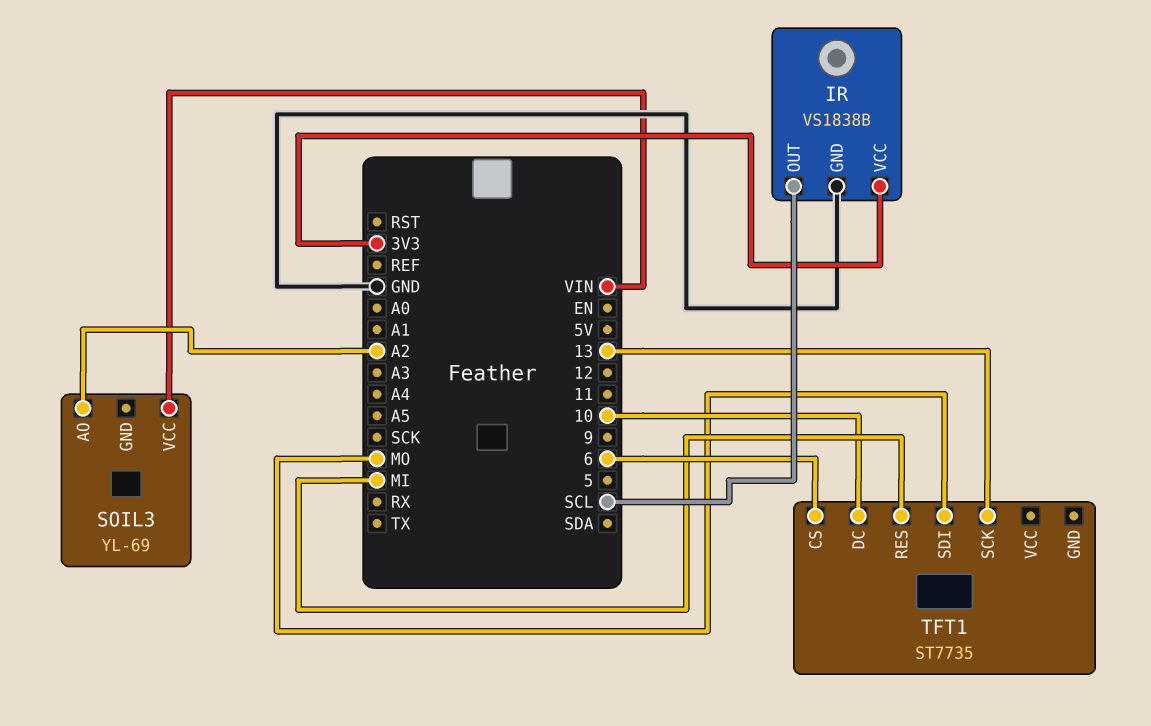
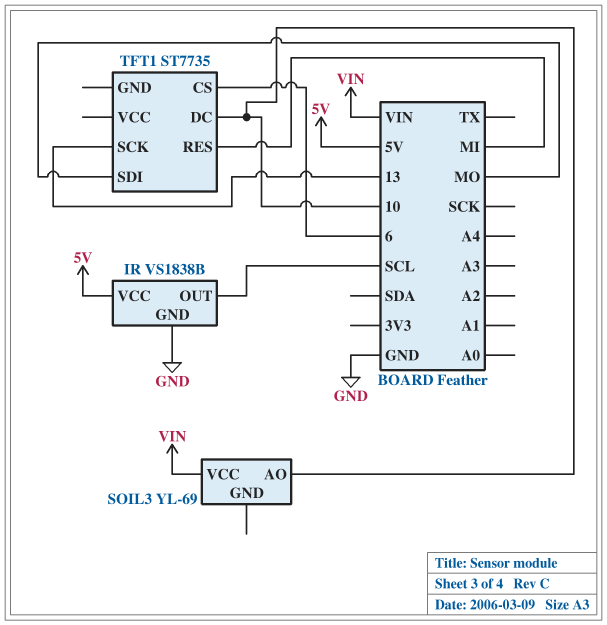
IR pin VCC: 3V3 -> 5V
SOIL3 pin AO: A2 -> 10

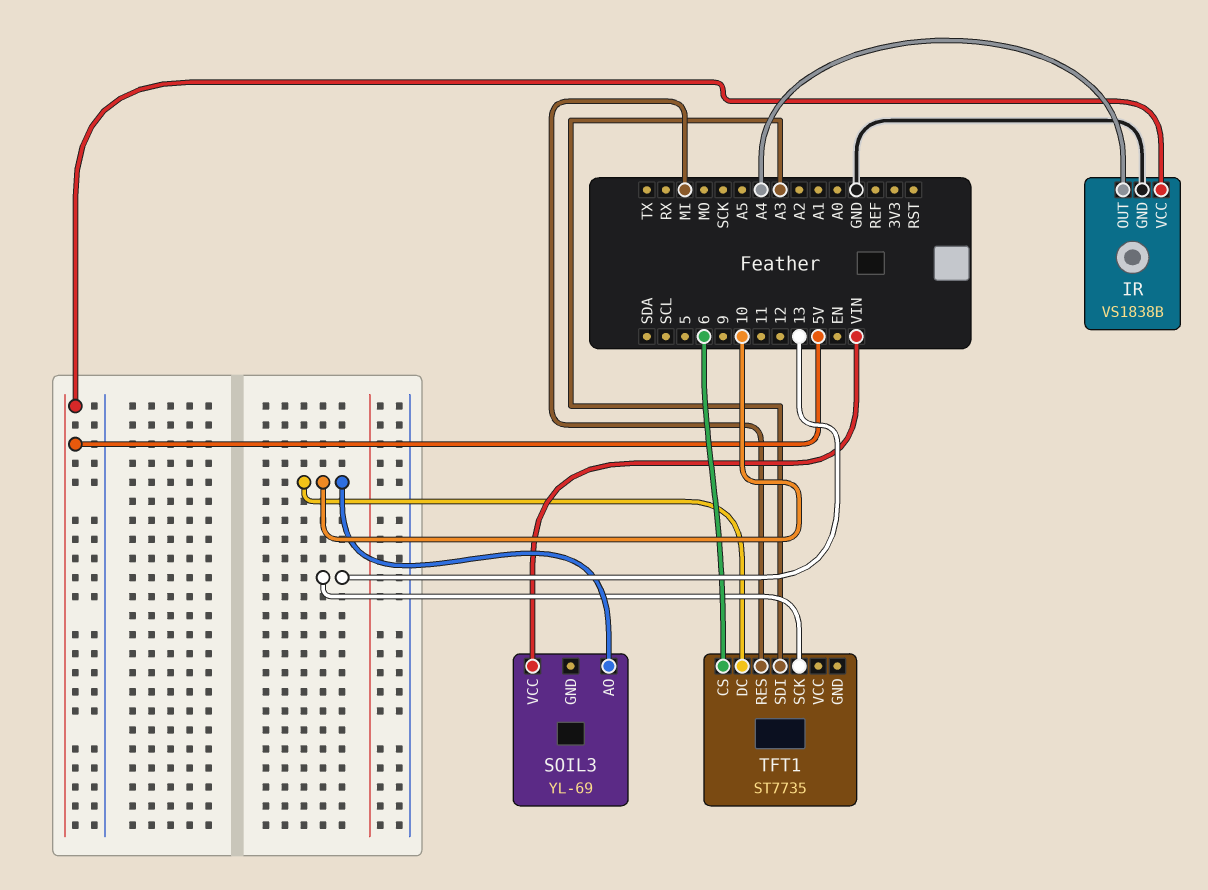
IR pin OUT: SCL -> A4
TFT1 pin SDI: MO -> A3

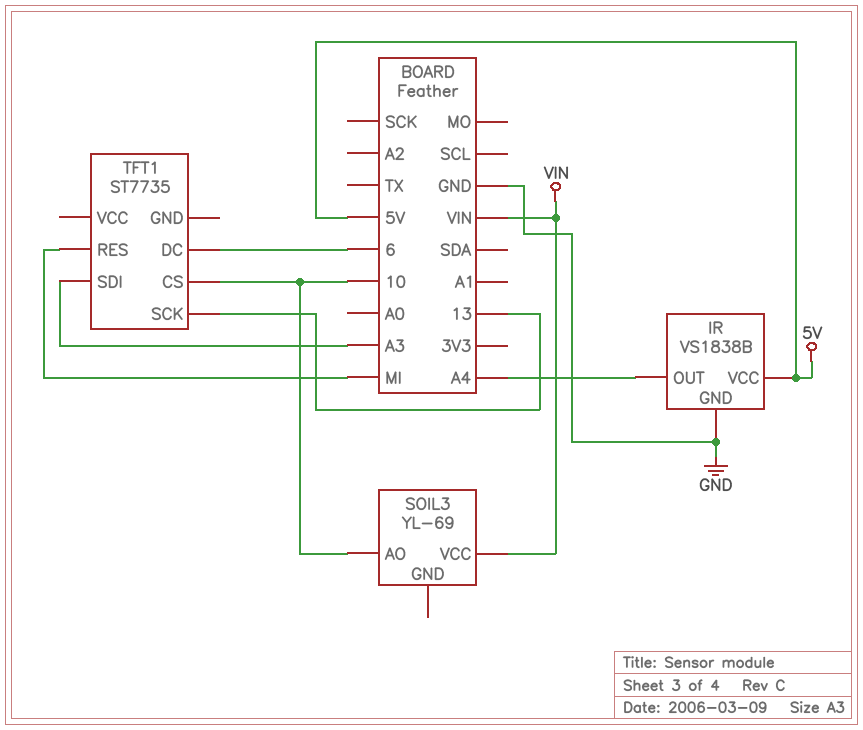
TFT1 pin CS: 6 -> 10
TFT1 pin DC: 10 -> 6

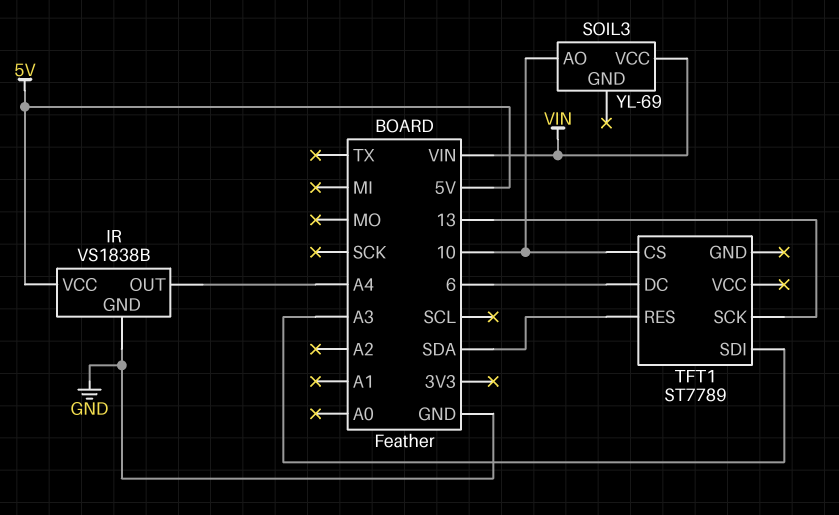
TFT1: ST7735 -> ST7789
TFT1 pin RES: MI -> SDA

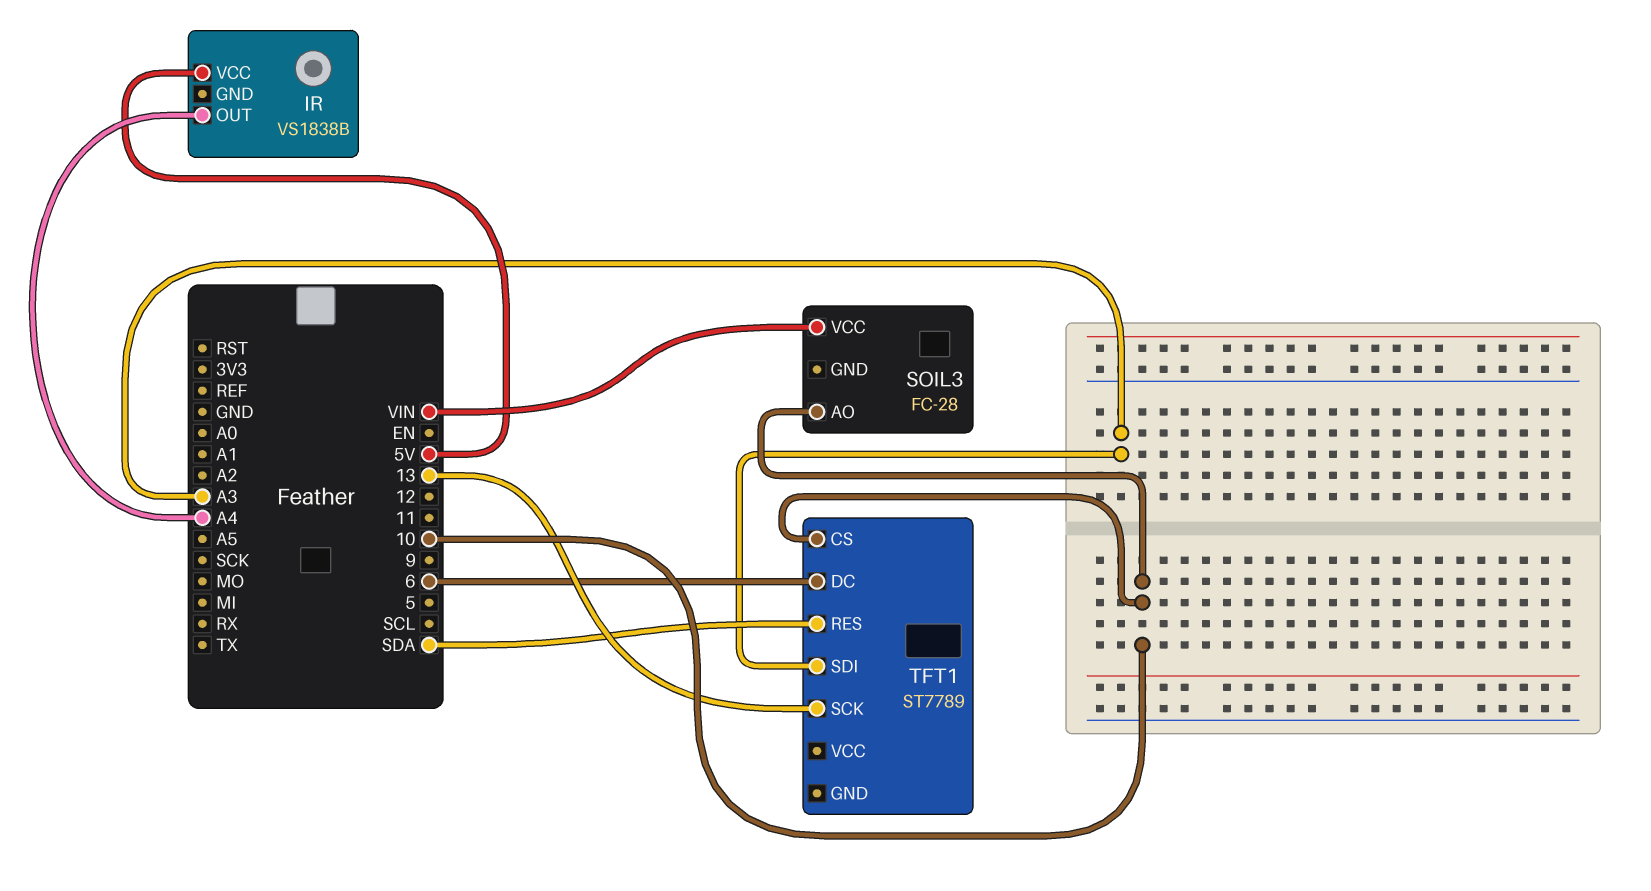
IR pin GND: GND -> none
SOIL3: YL-69 -> FC-28

